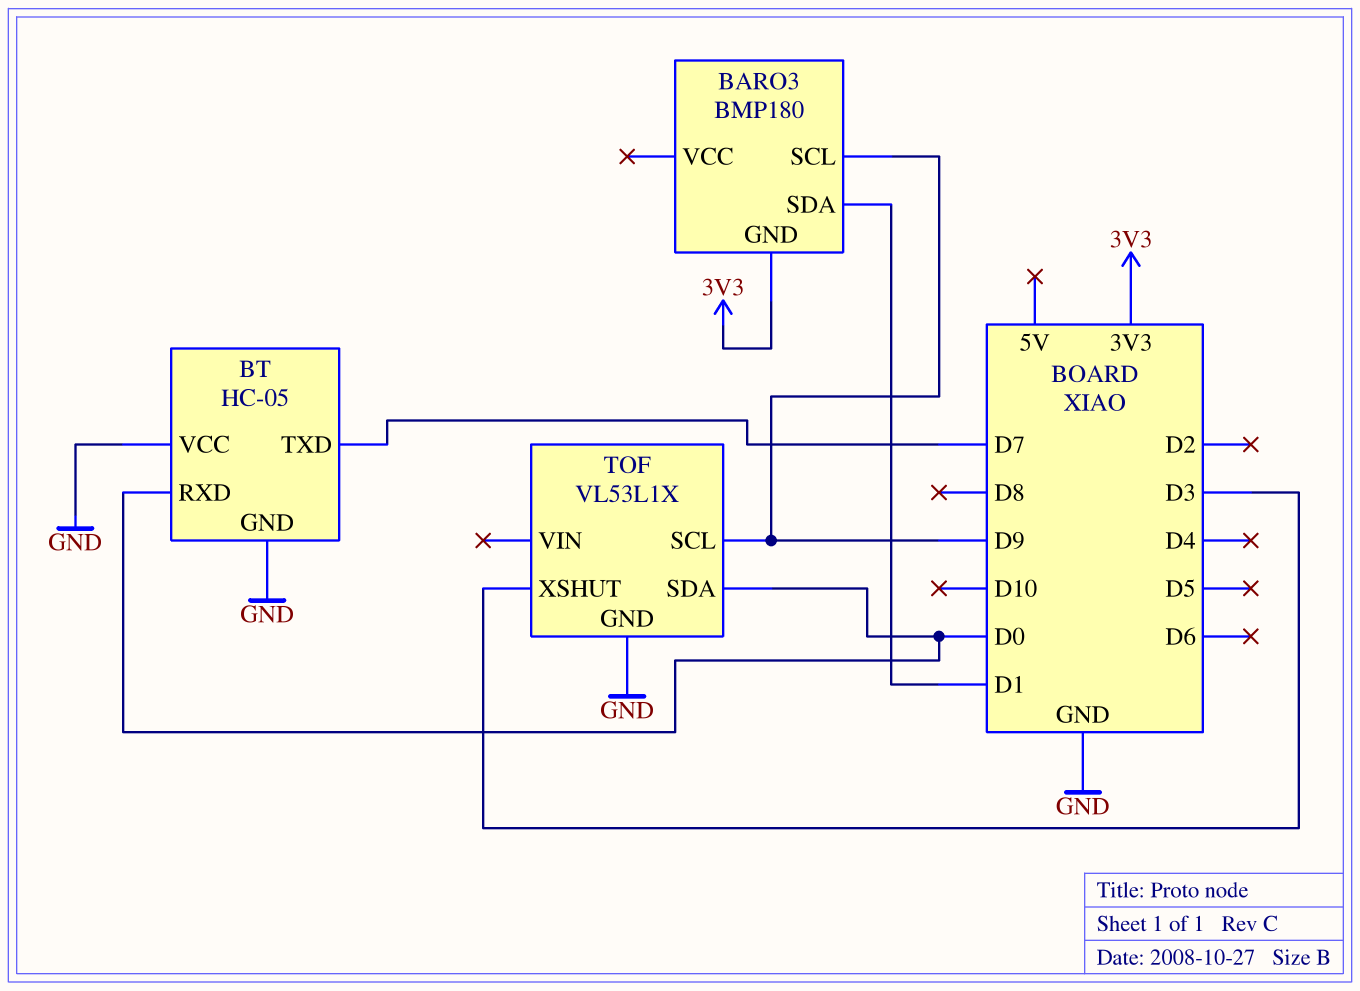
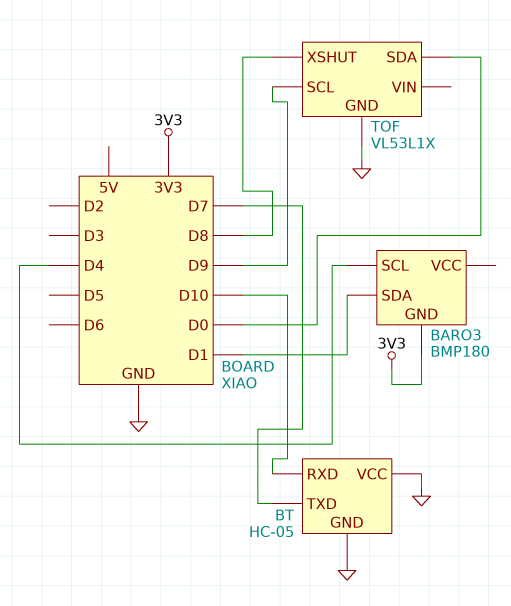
BARO3 pin SCL: D9 -> D4
BT pin RXD: D0 -> D10
TOF pin XSHUT: D3 -> D8

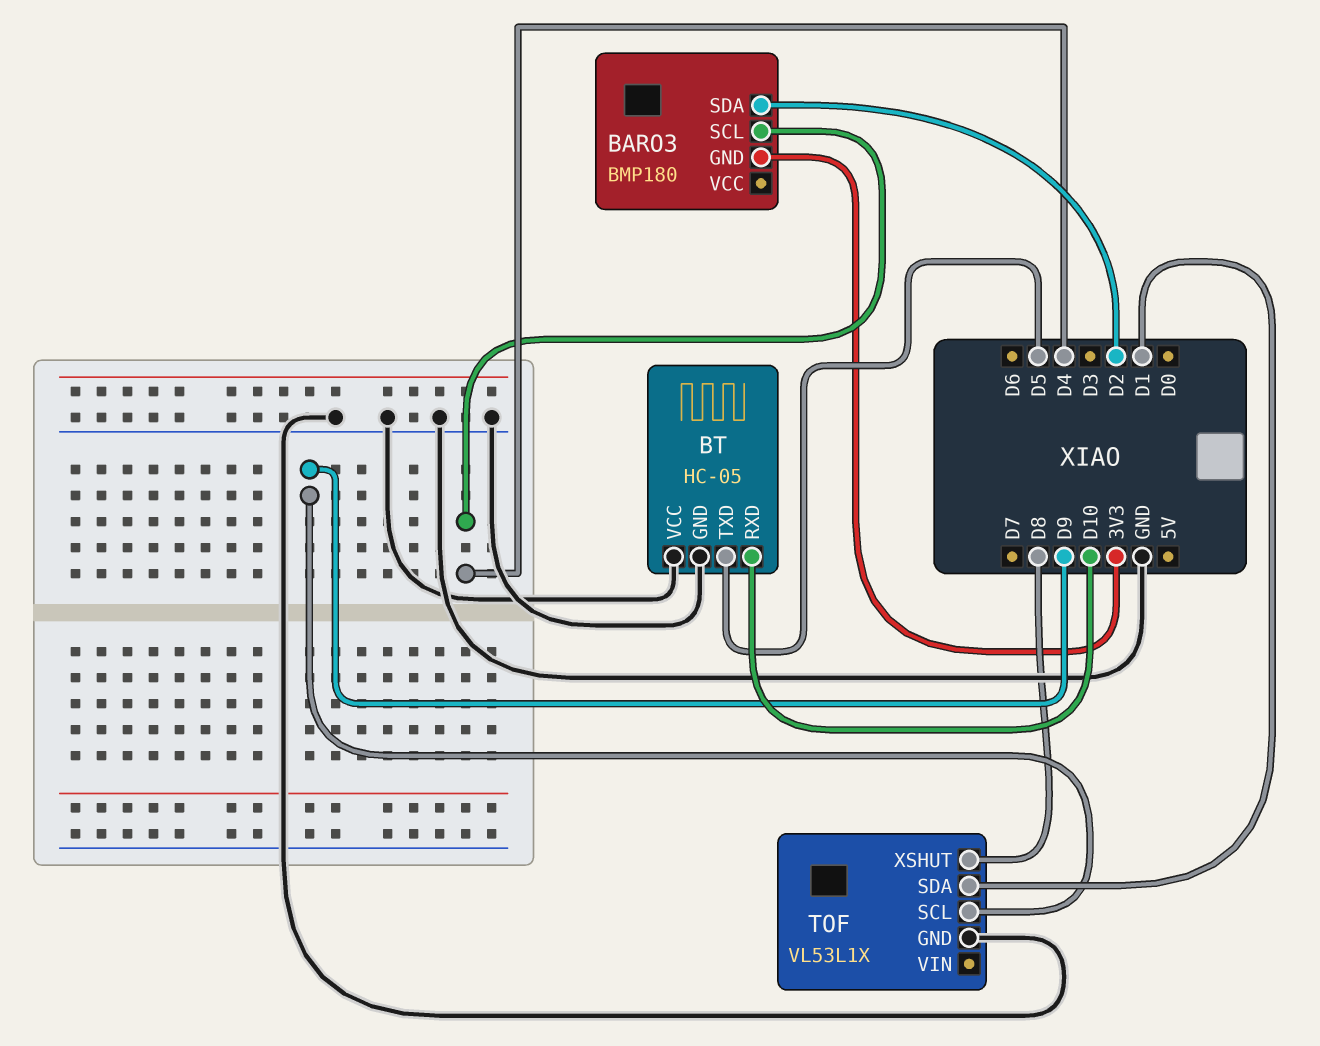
BARO3 pin SDA: D1 -> D2
BT pin TXD: D7 -> D5
TOF pin SDA: D0 -> D1

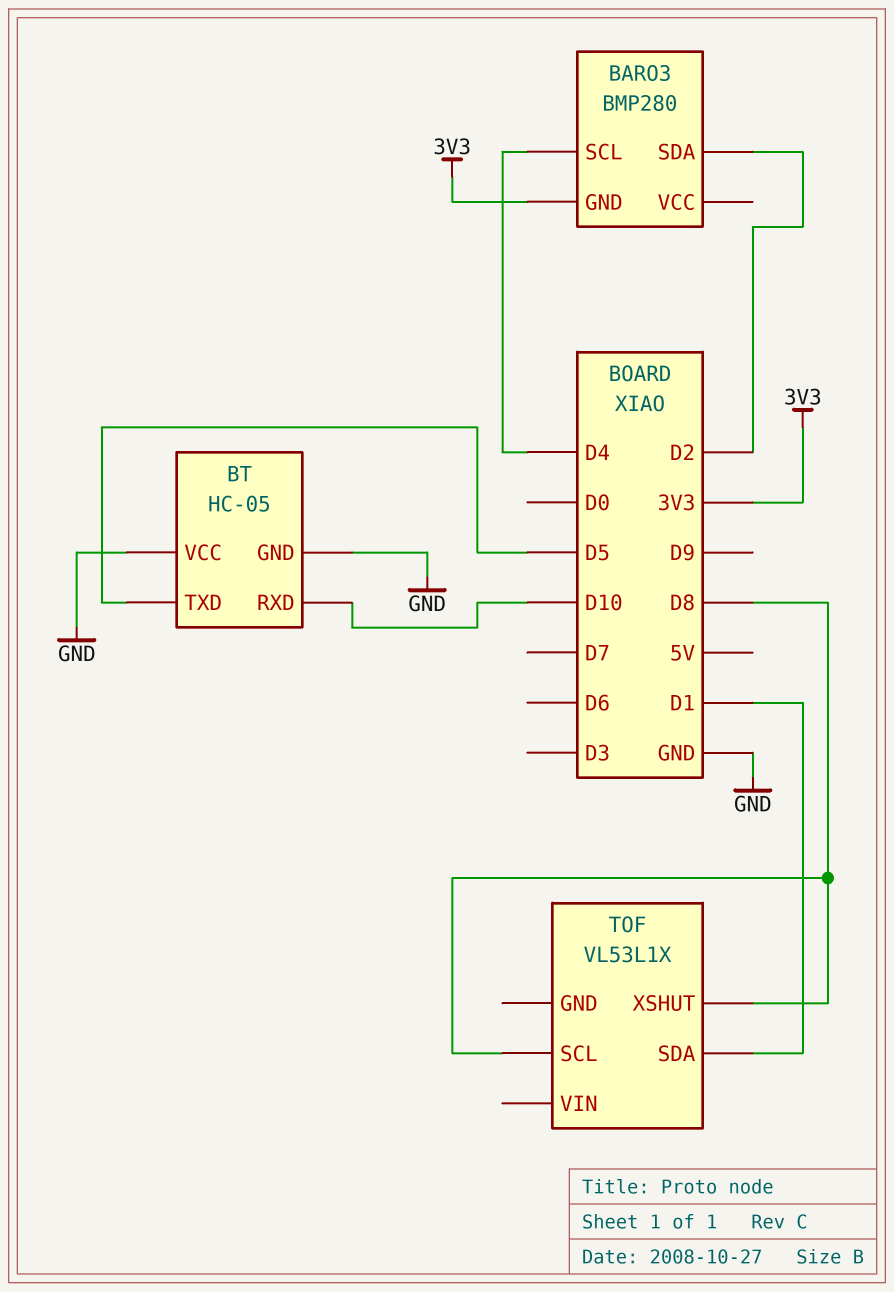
BARO3: BMP180 -> BMP280
TOF pin GND: GND -> none
TOF pin SCL: D9 -> D8

